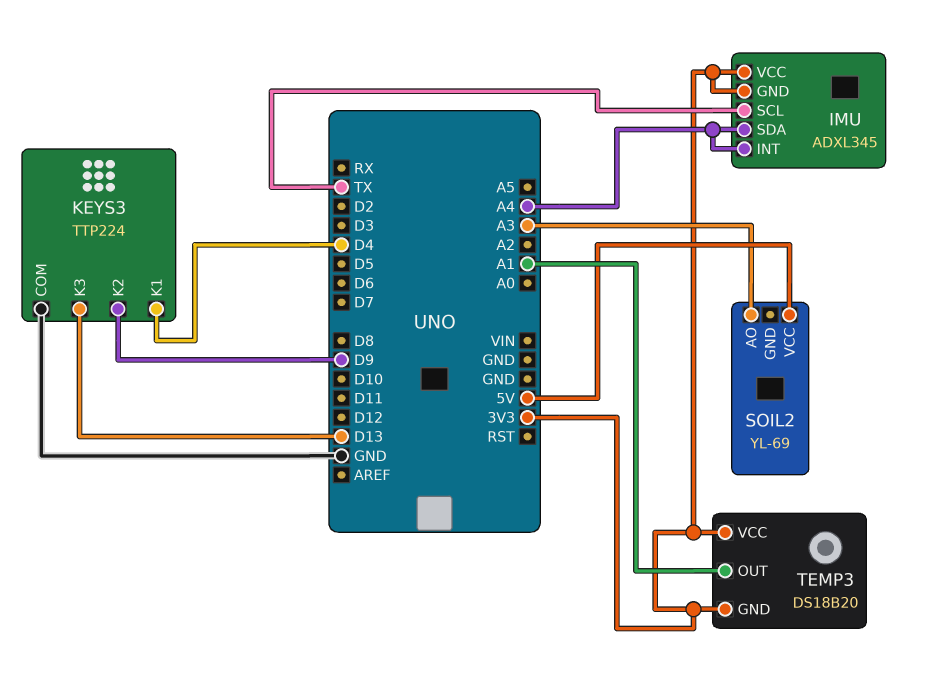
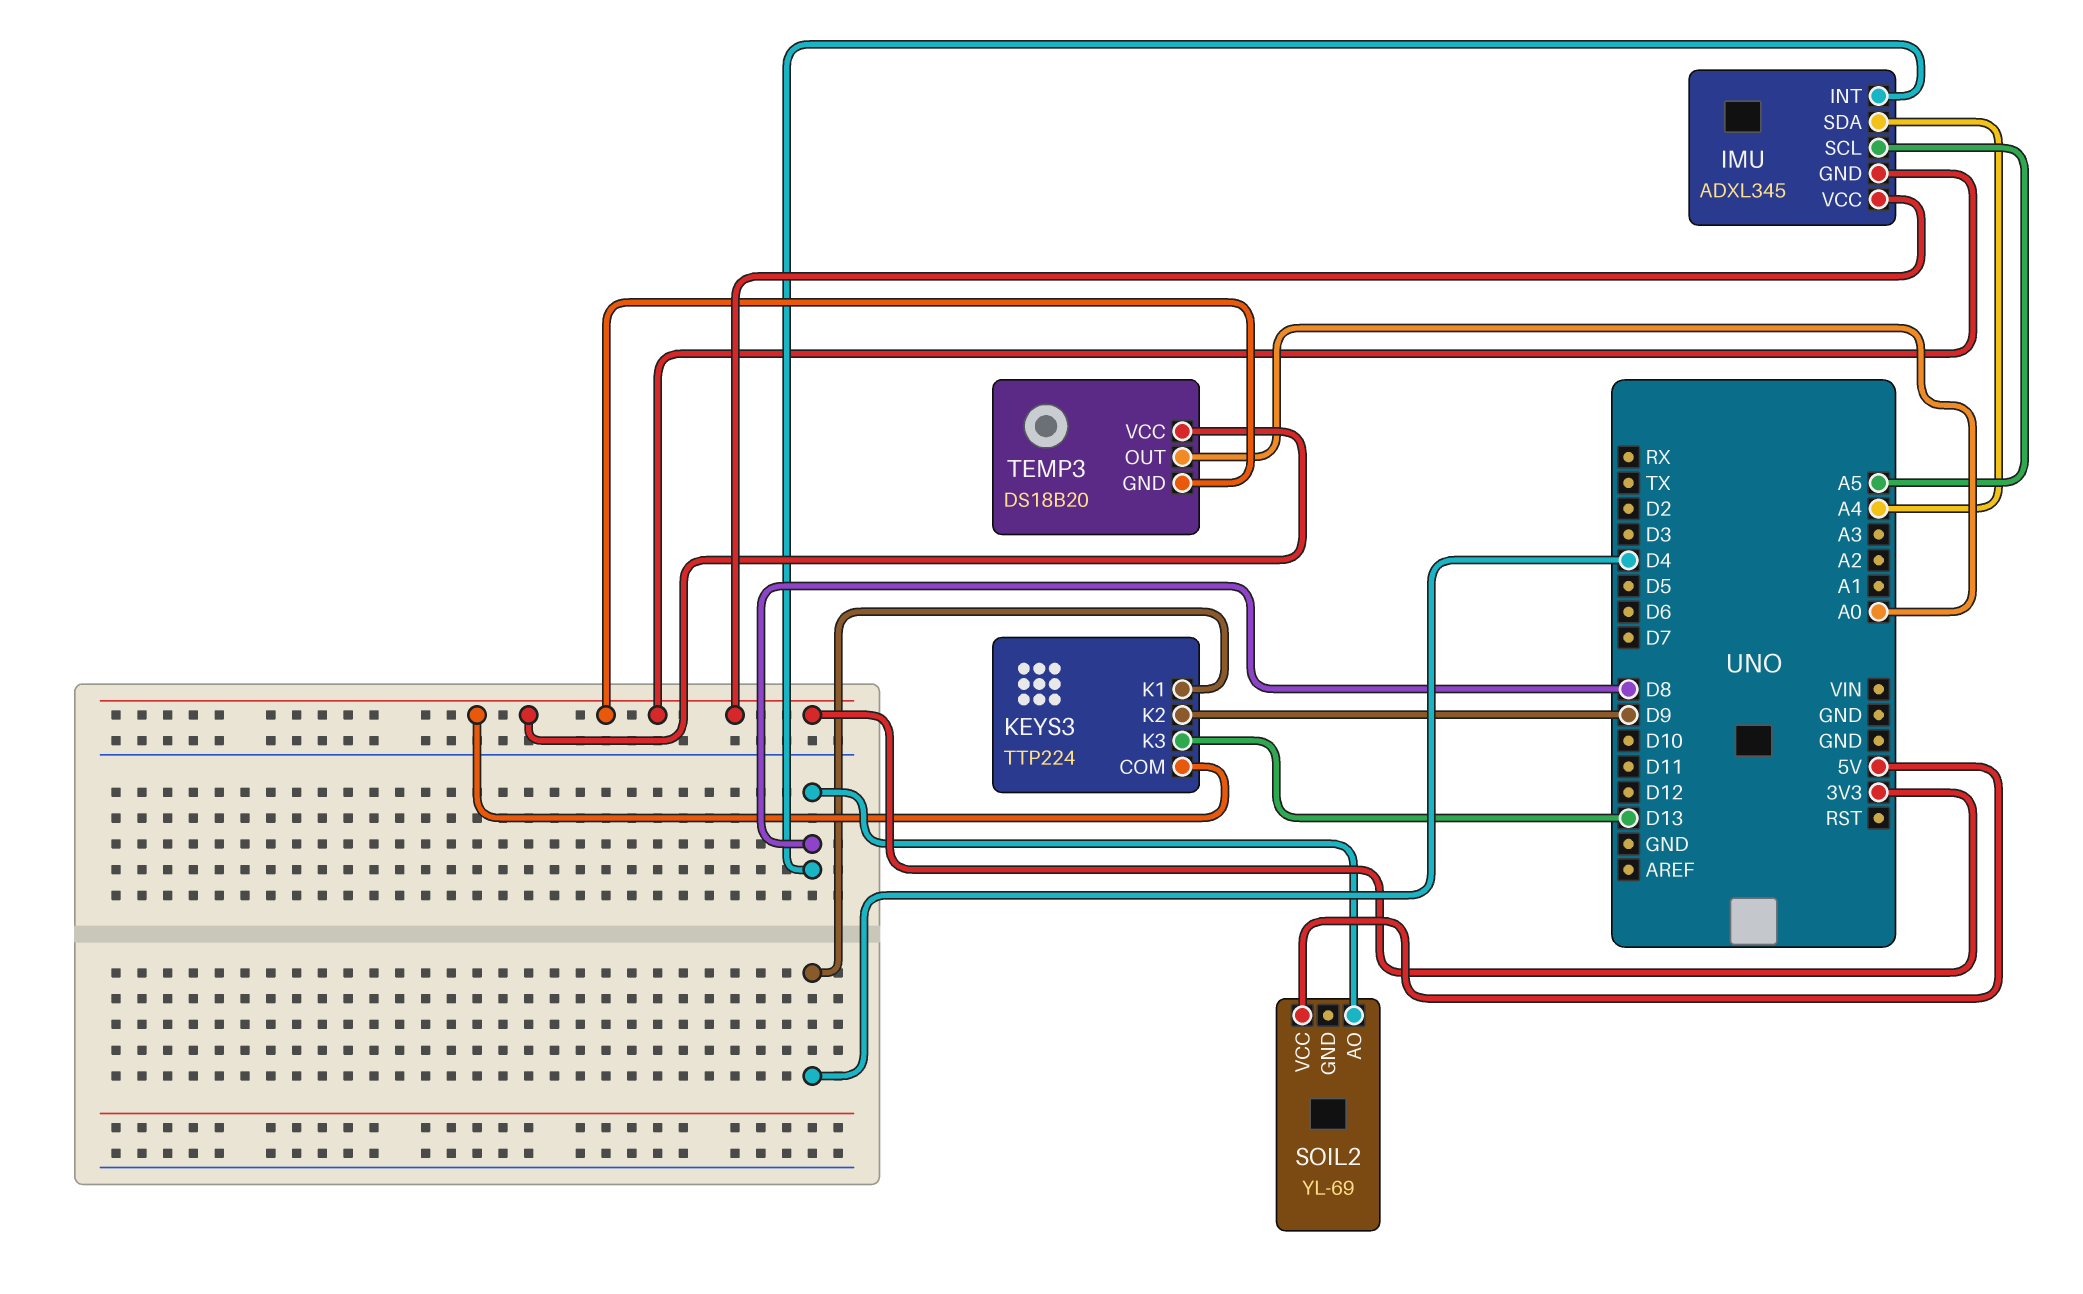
IMU pin INT: A4 -> D8
IMU pin SCL: TX -> A5
KEYS3 pin COM: GND -> 3V3
SOIL2 pin AO: A3 -> D8
TEMP3 pin OUT: A1 -> A0

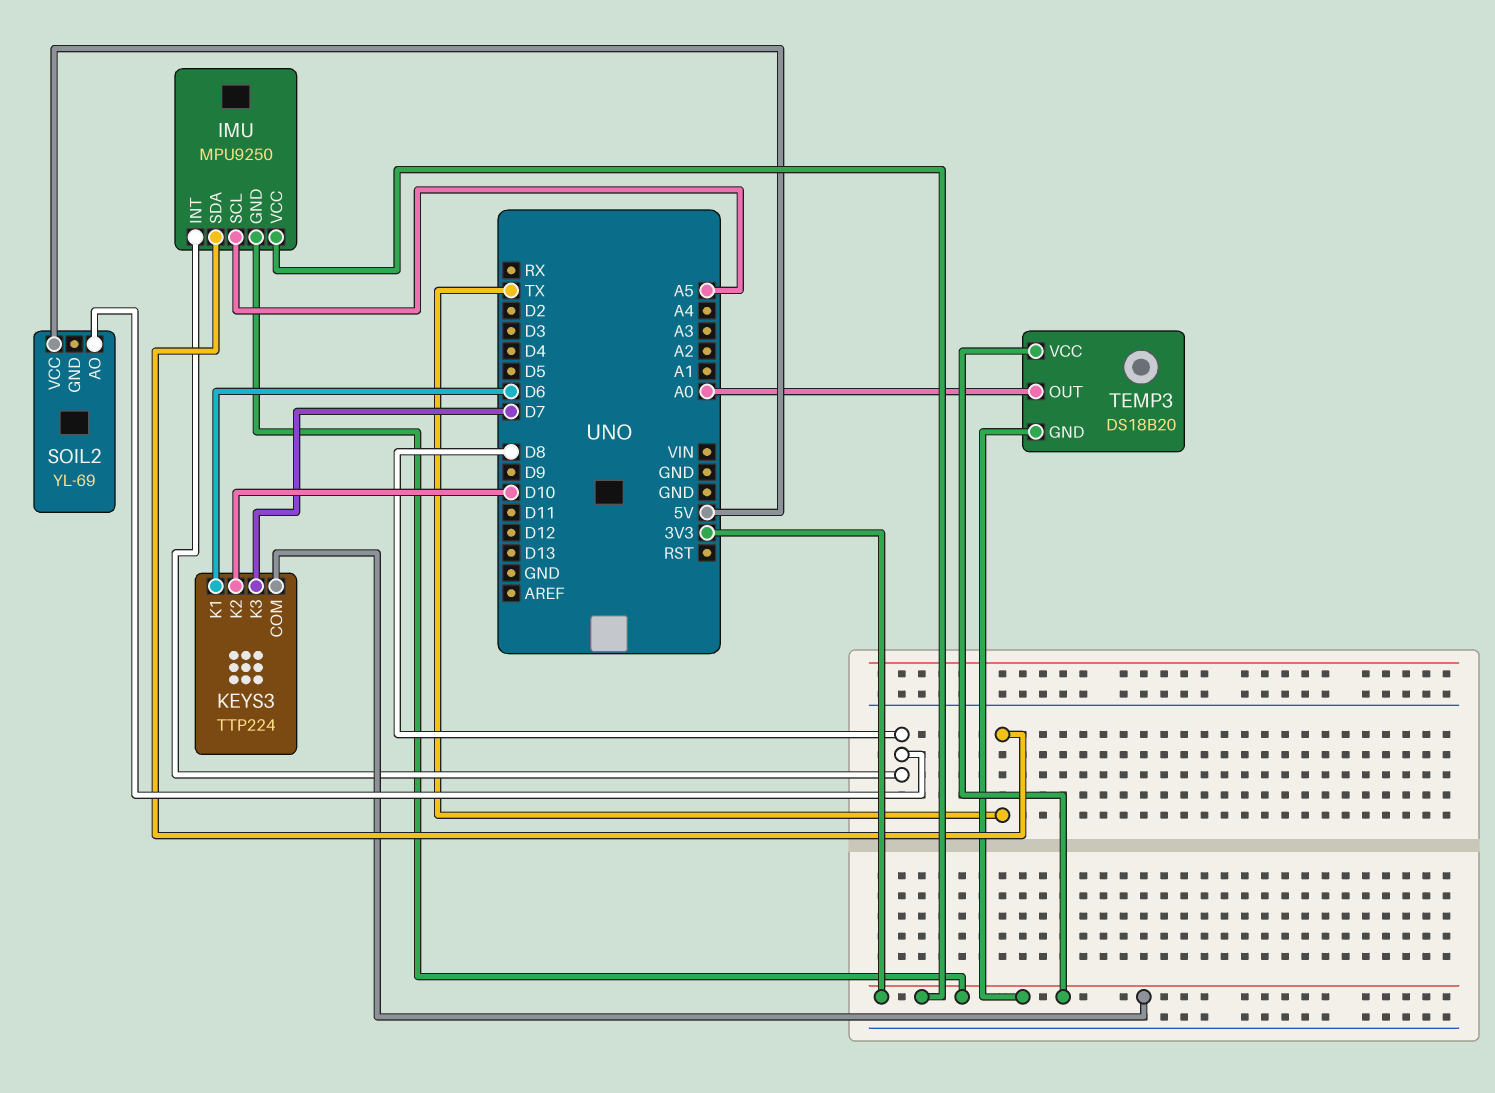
IMU: ADXL345 -> MPU9250
IMU pin SDA: A4 -> TX
KEYS3 pin K1: D4 -> D6
KEYS3 pin K2: D9 -> D10
KEYS3 pin K3: D13 -> D7

